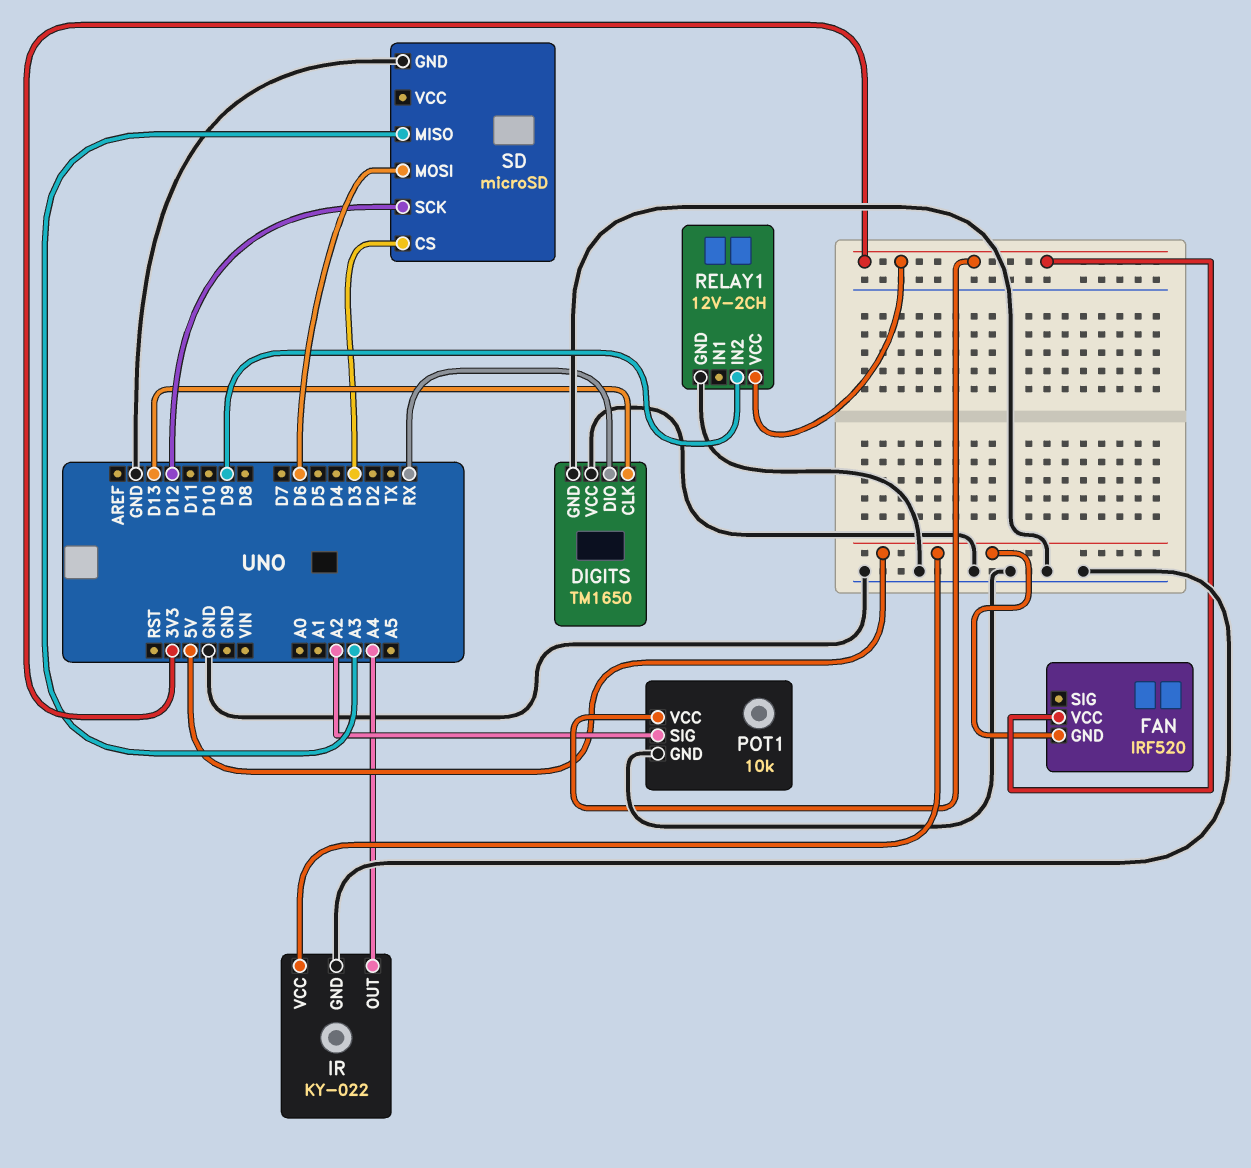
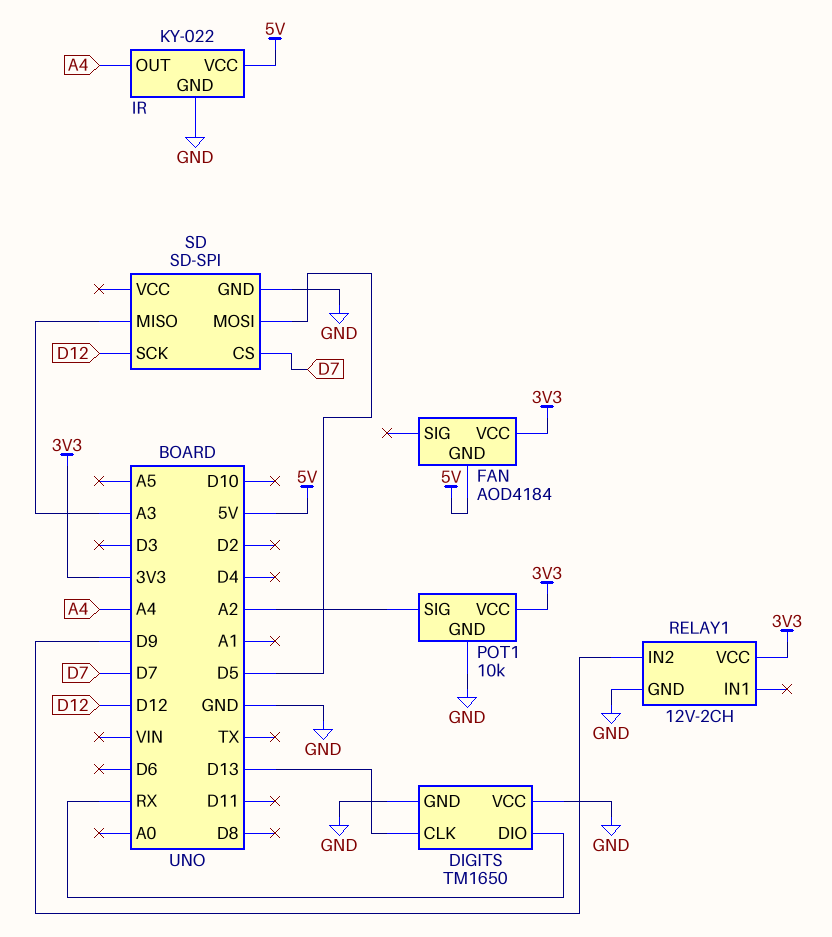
FAN: IRF520 -> AOD4184
SD: microSD -> SD-SPI
SD pin CS: D3 -> D7
SD pin MOSI: D6 -> D5

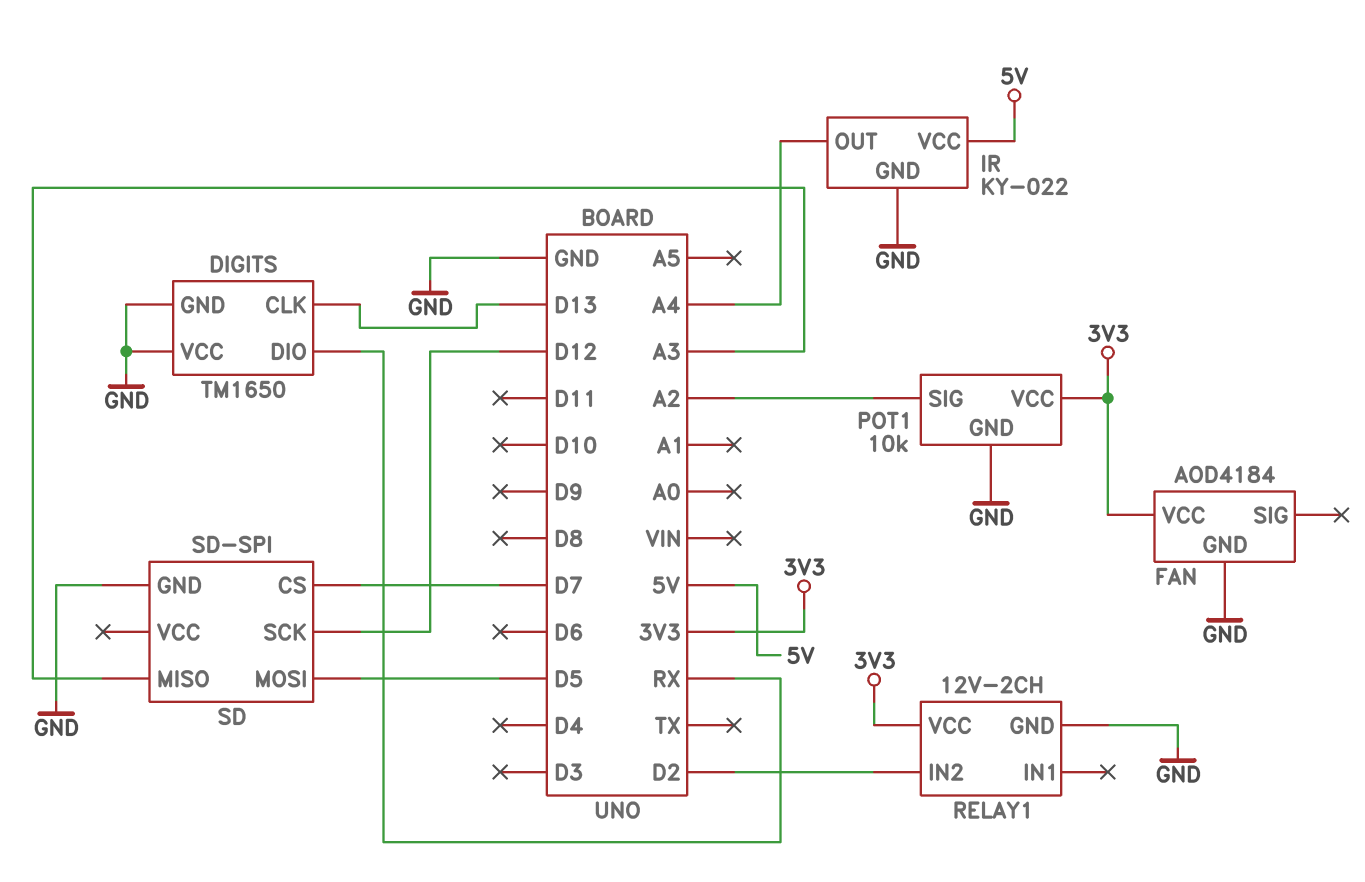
FAN pin GND: 5V -> GND
RELAY1 pin IN2: D9 -> D2

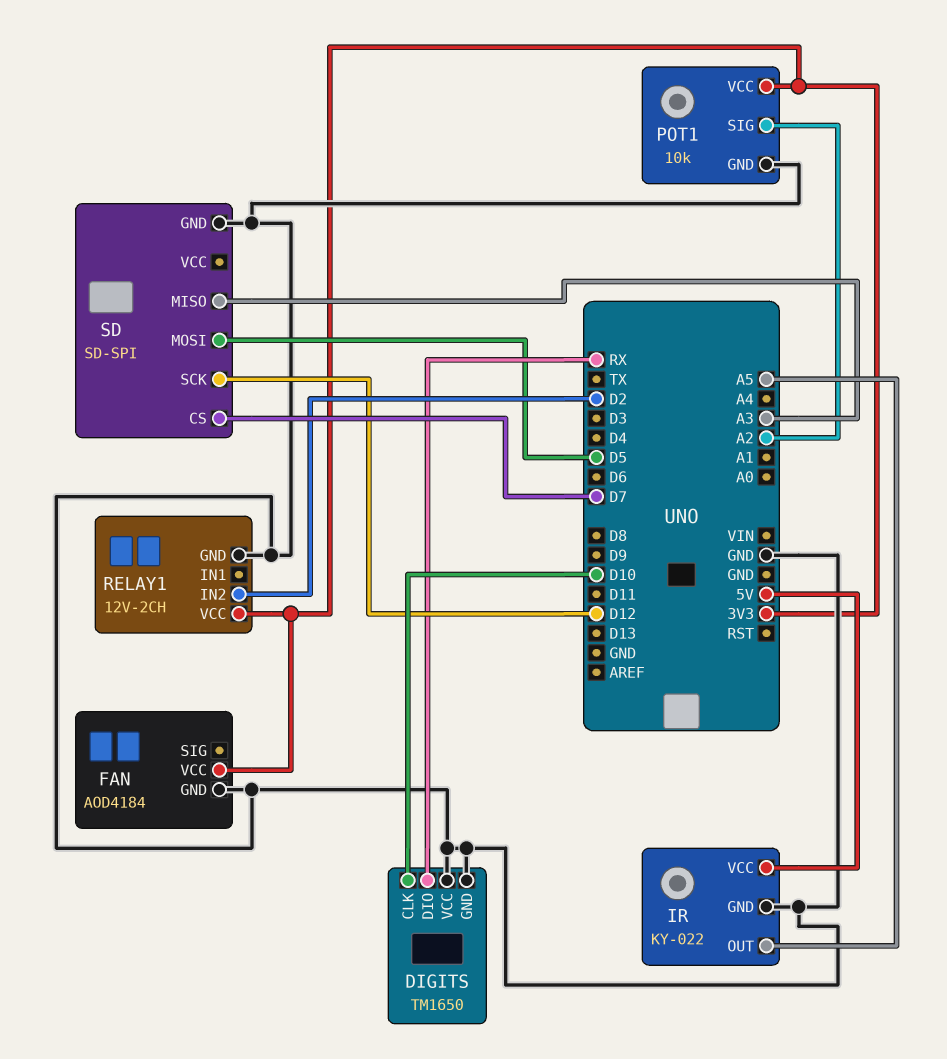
DIGITS pin CLK: D13 -> D10
IR pin OUT: A4 -> A5

